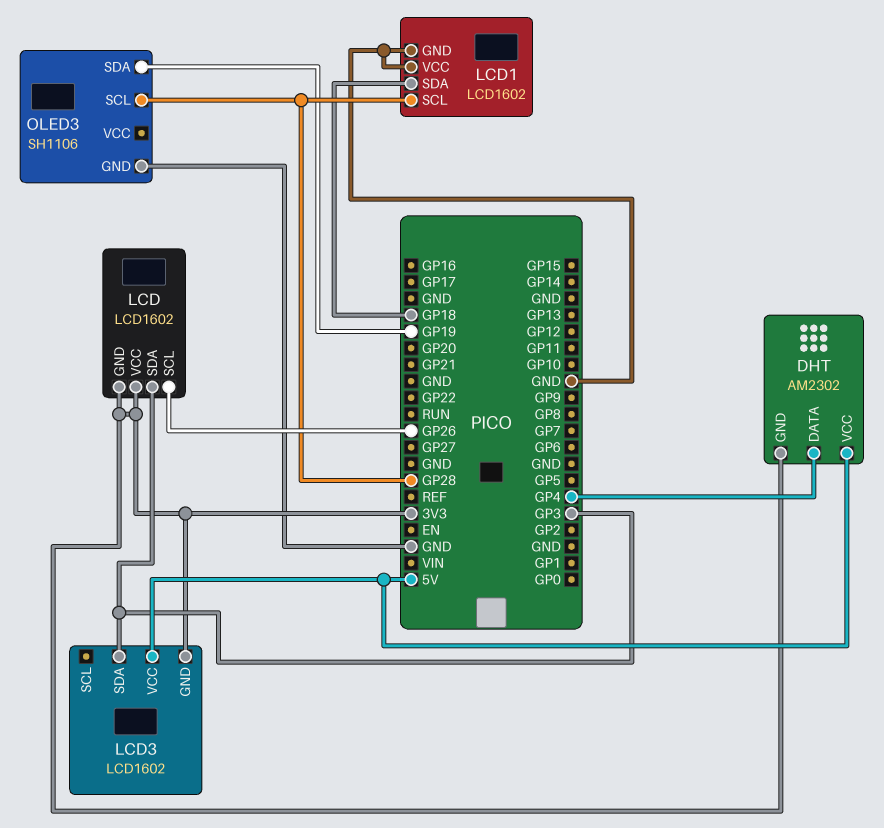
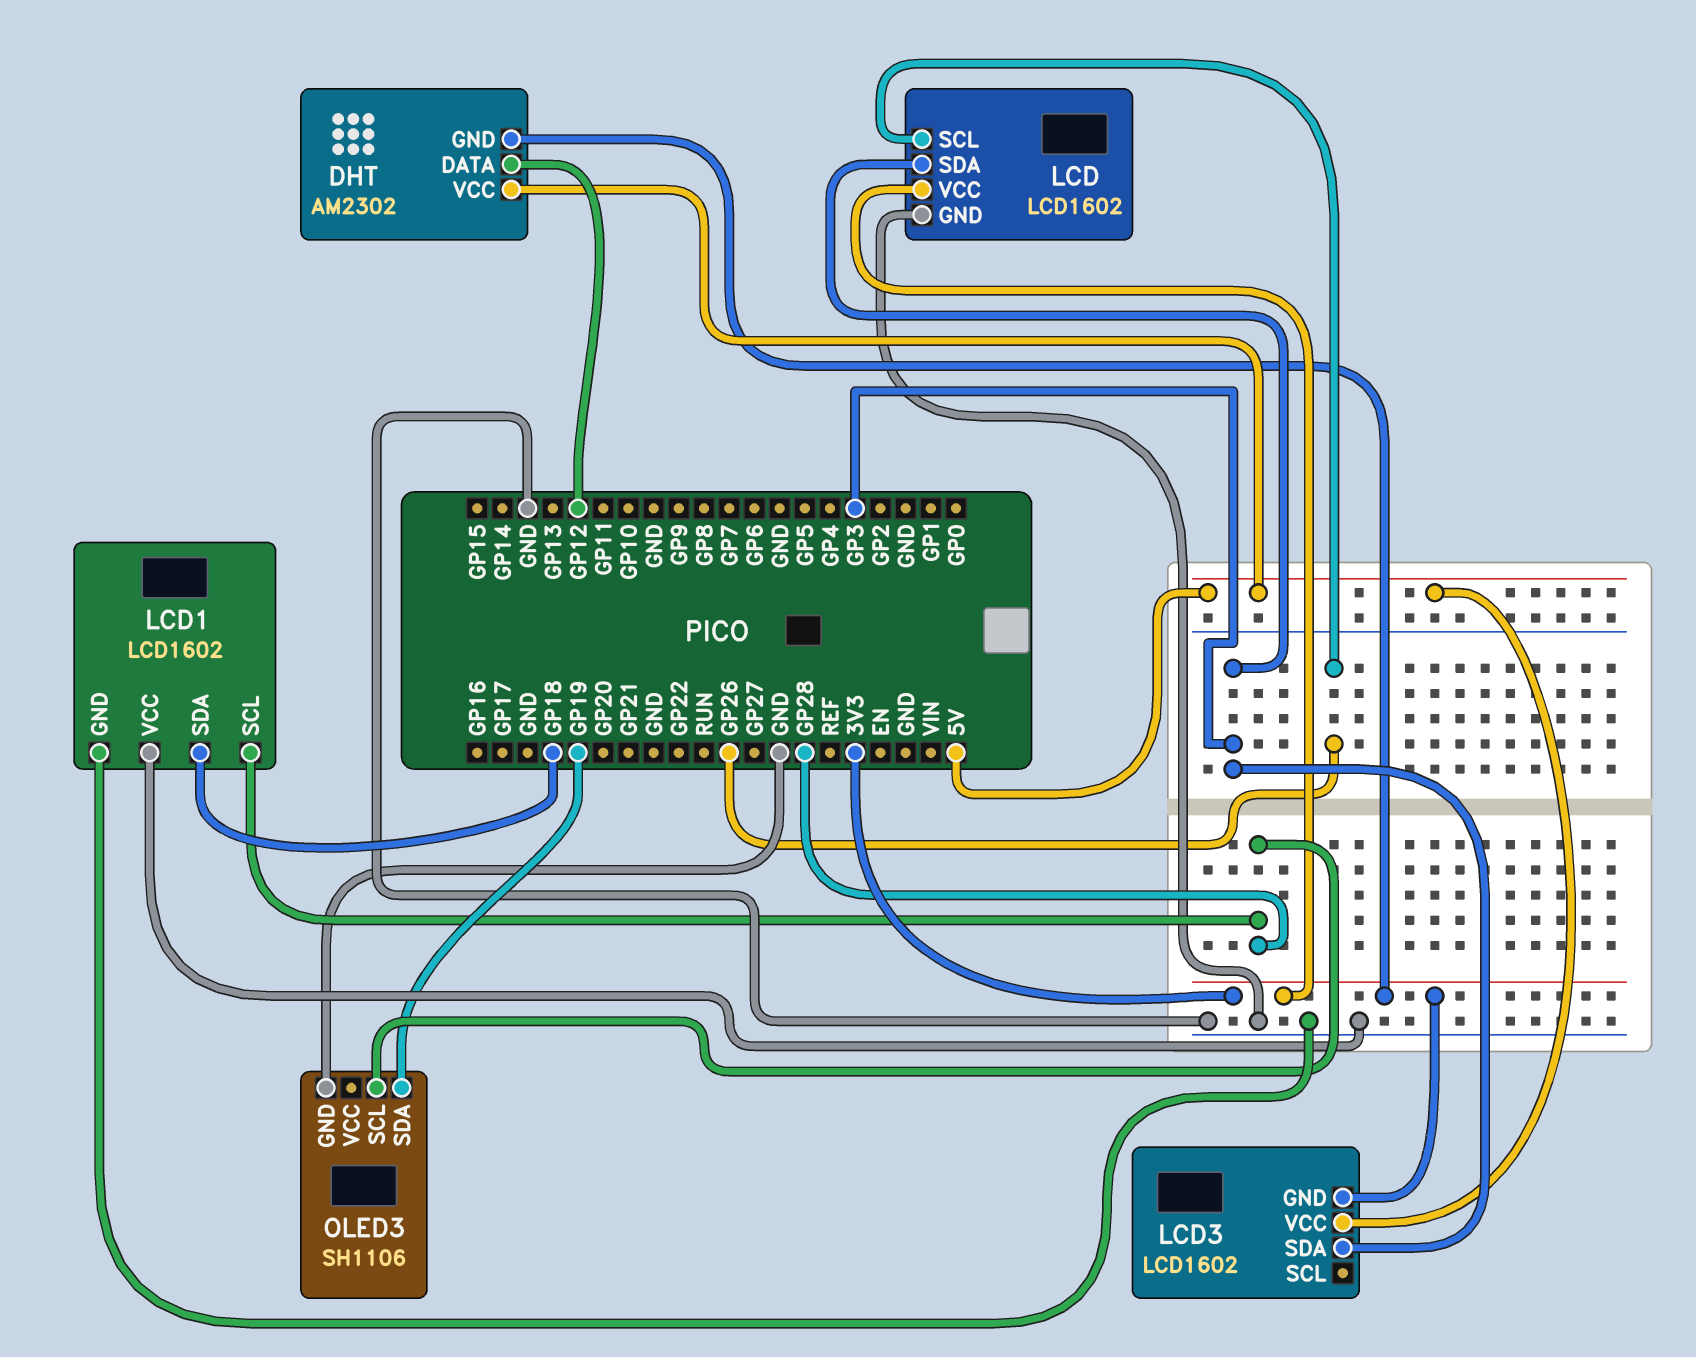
DHT pin DATA: GP4 -> GP12
LCD pin GND: 3V3 -> GND

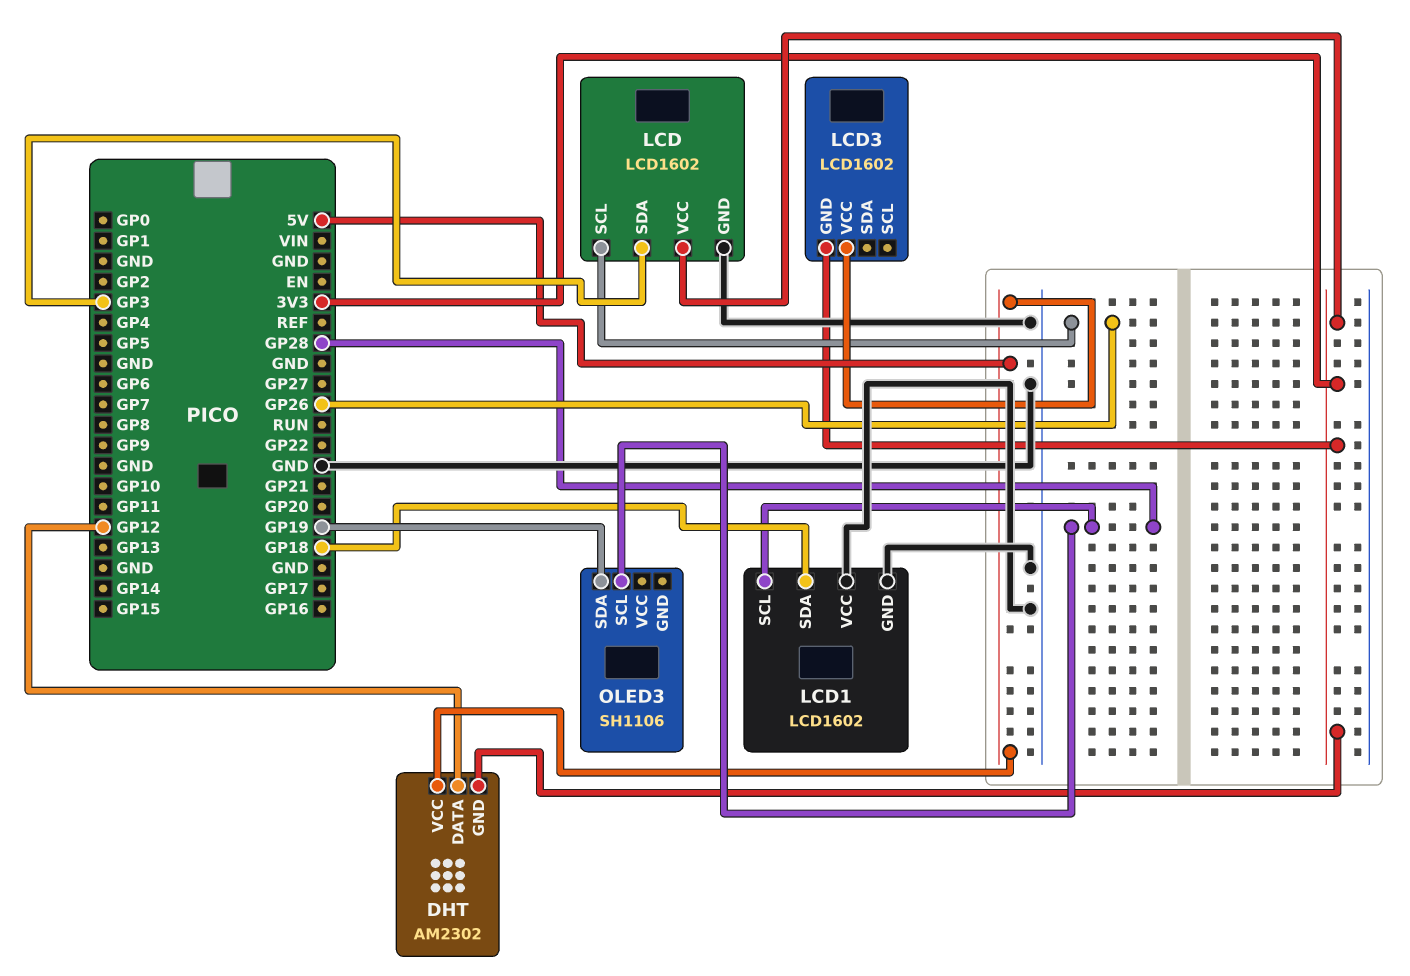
LCD3 pin SDA: GP3 -> none
OLED3 pin GND: GND -> none

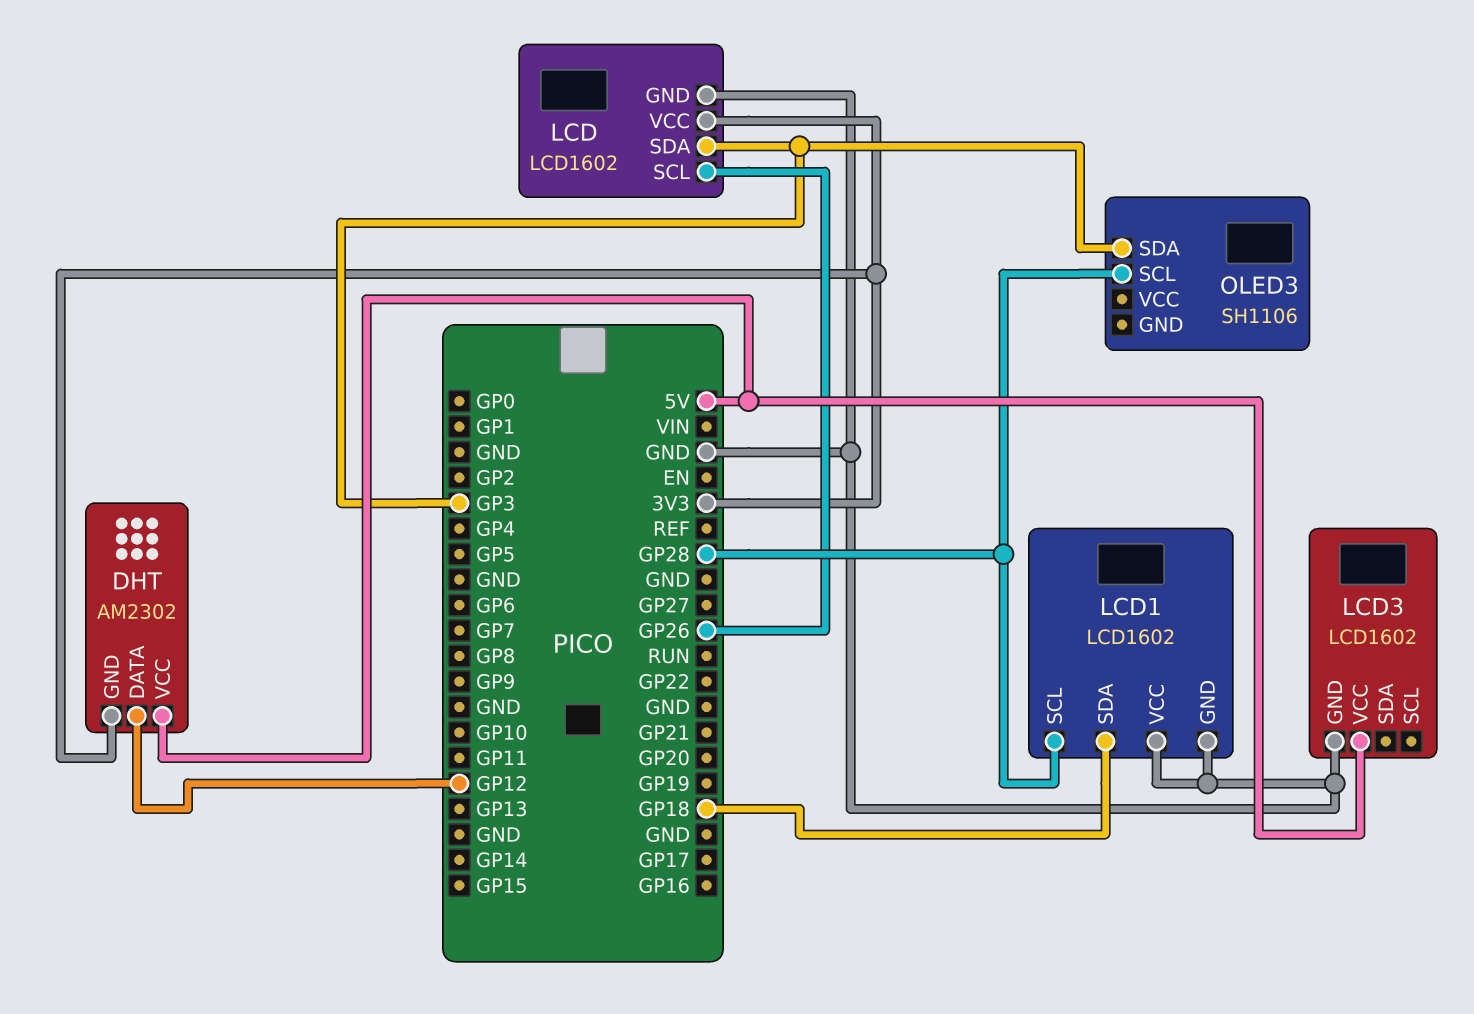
LCD3 pin GND: 3V3 -> GND
OLED3 pin SDA: GP19 -> GP3

